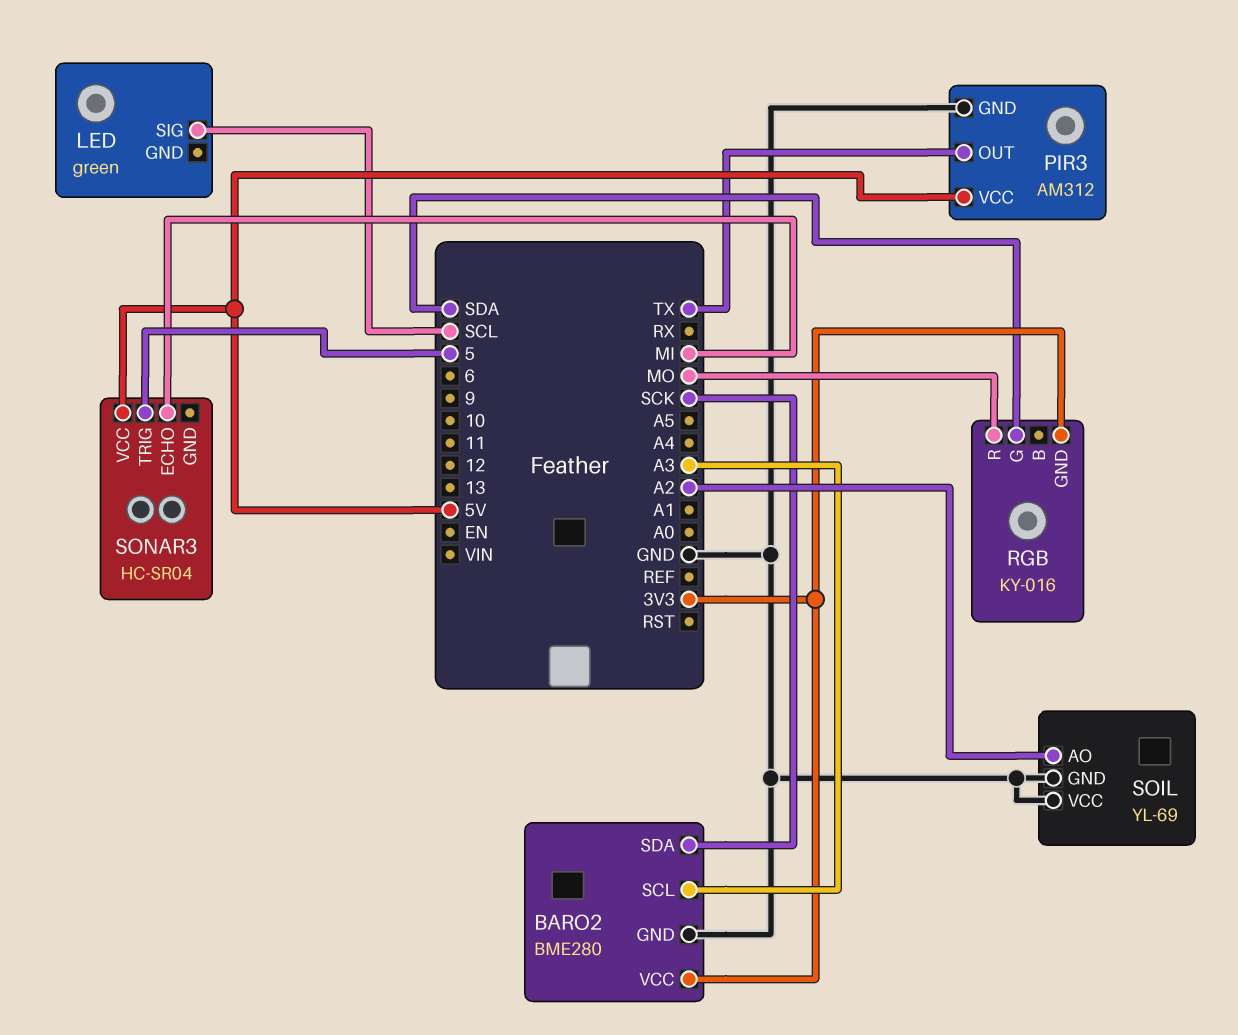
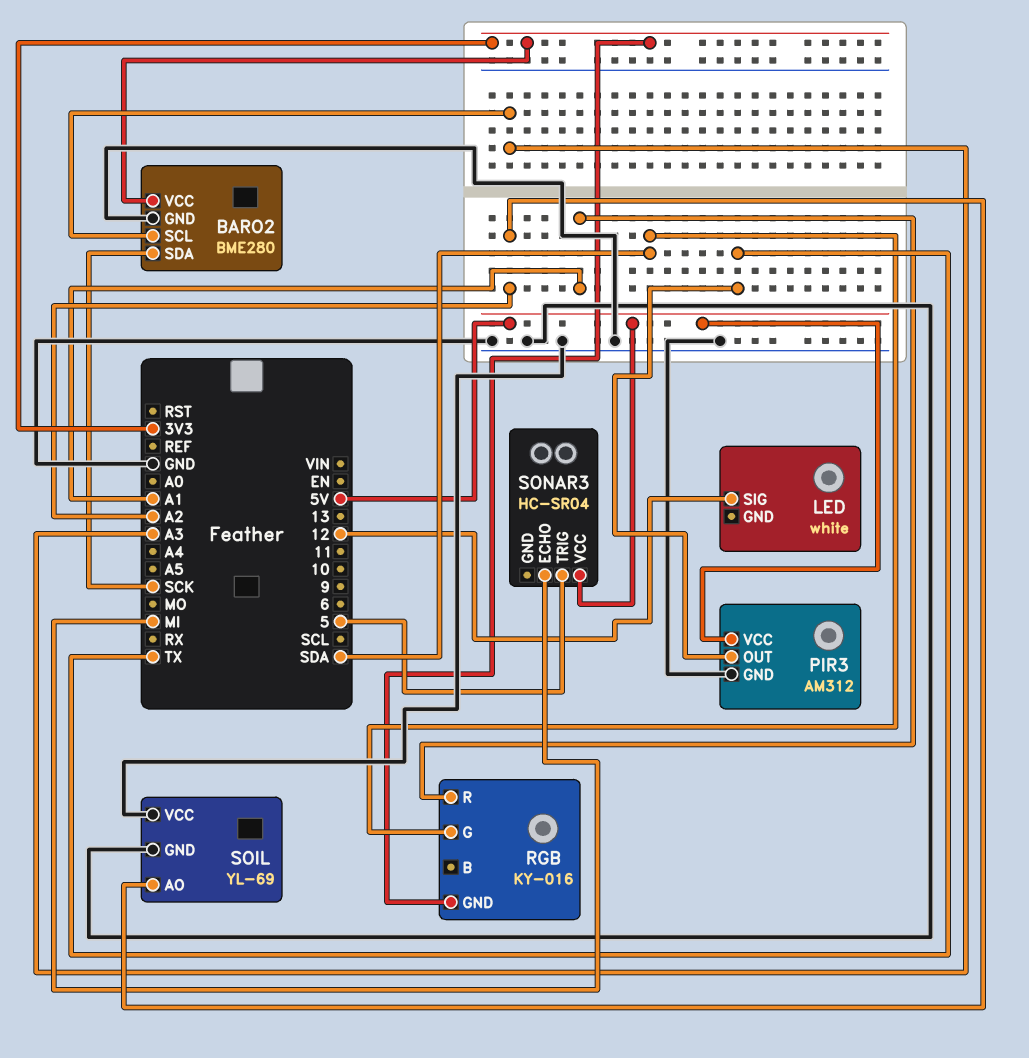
LED: green -> white
LED pin SIG: SCL -> 12
RGB pin R: MO -> A1

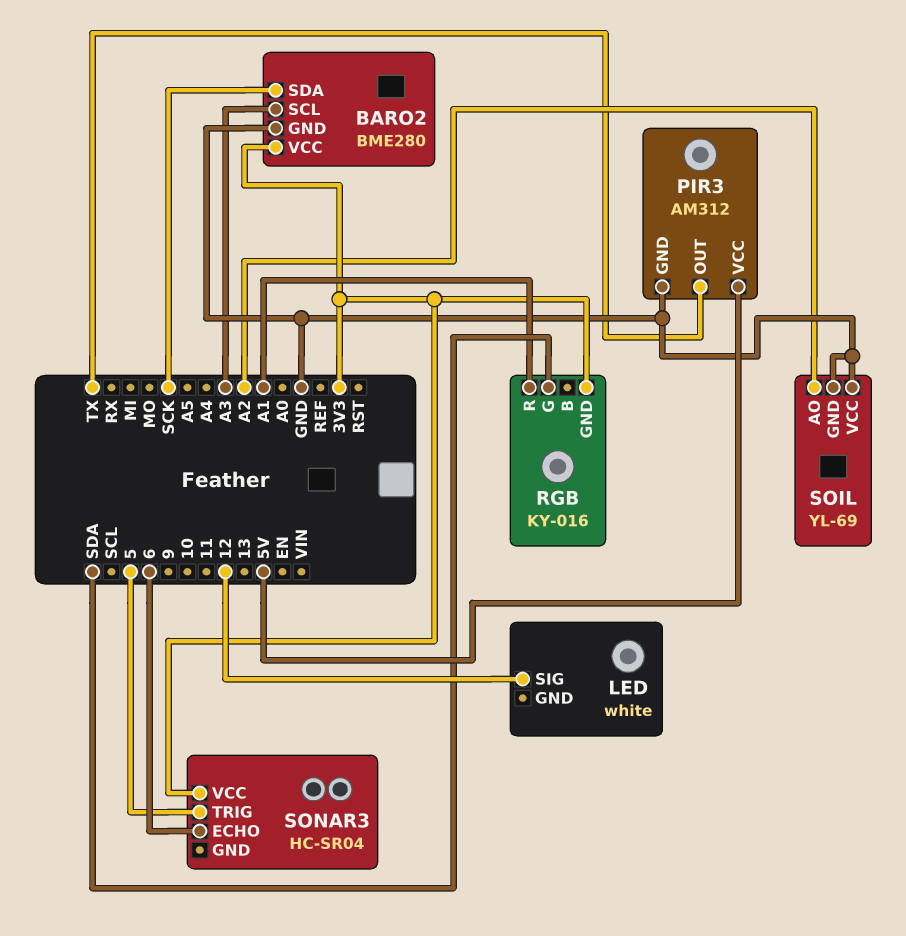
SONAR3 pin ECHO: MI -> 6
SONAR3 pin VCC: 5V -> 3V3

